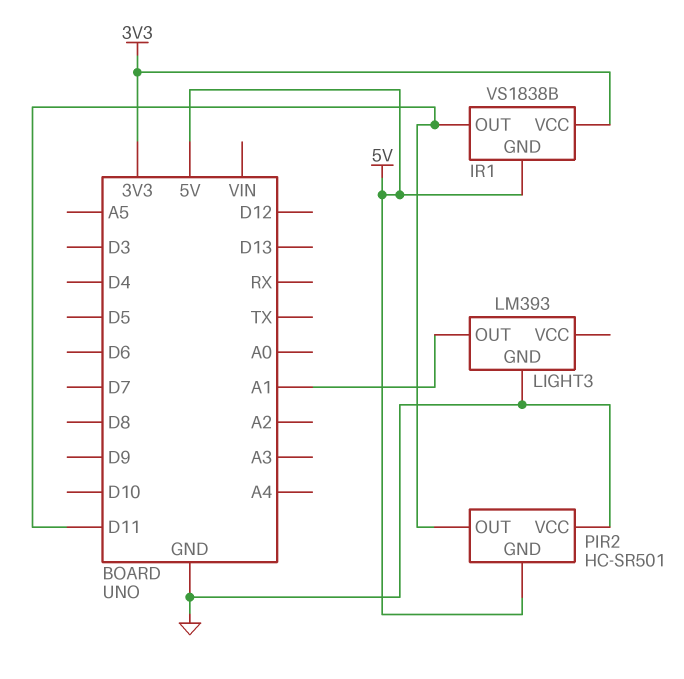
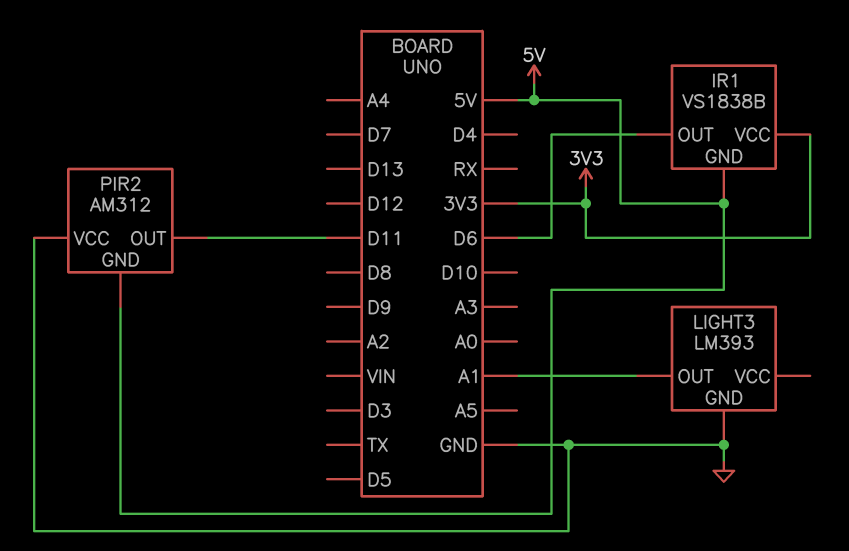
IR1 pin OUT: D11 -> D6
PIR2: HC-SR501 -> AM312

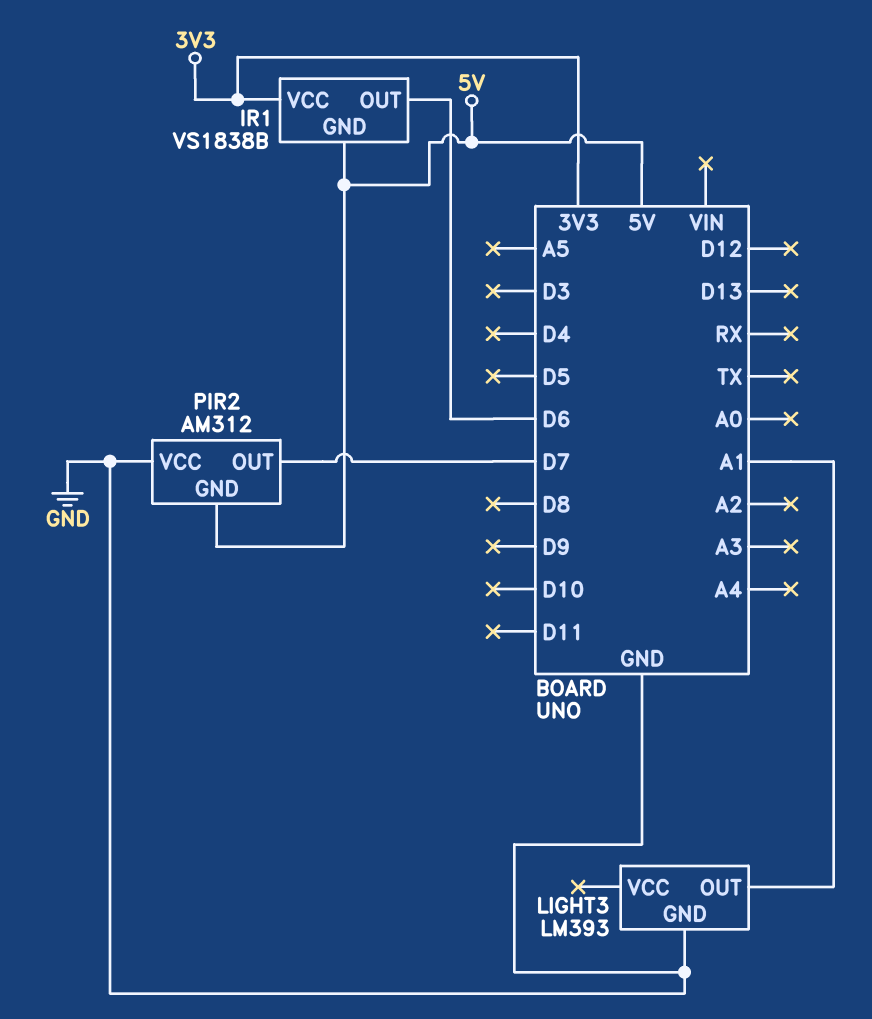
PIR2 pin OUT: D11 -> D7

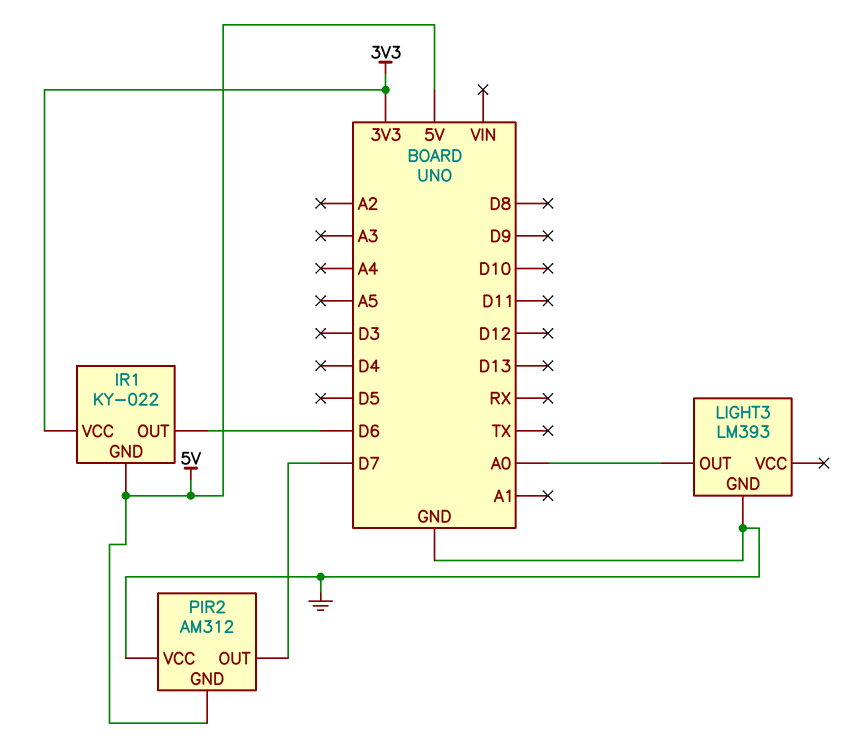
IR1: VS1838B -> KY-022
LIGHT3 pin OUT: A1 -> A0

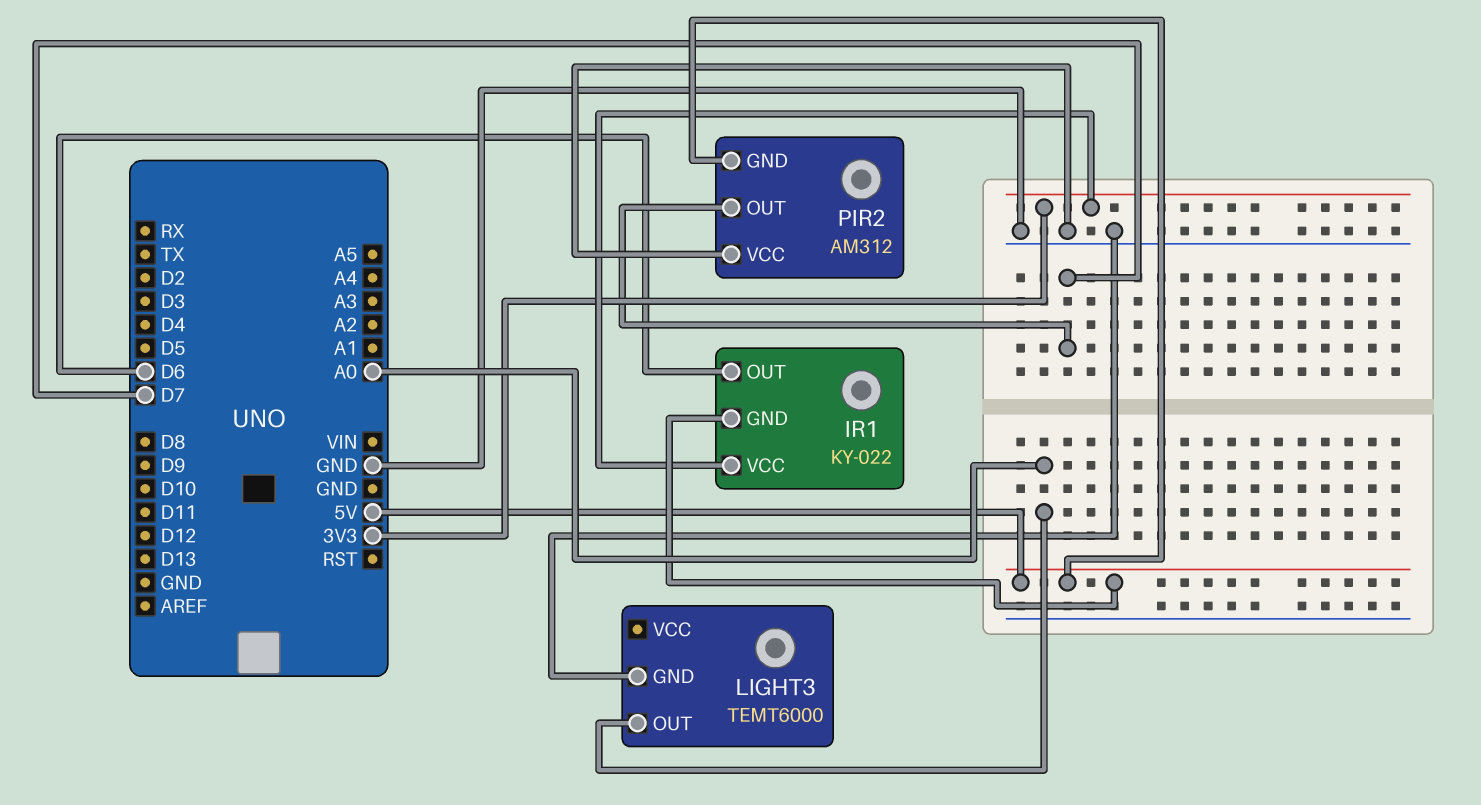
LIGHT3: LM393 -> TEMT6000

